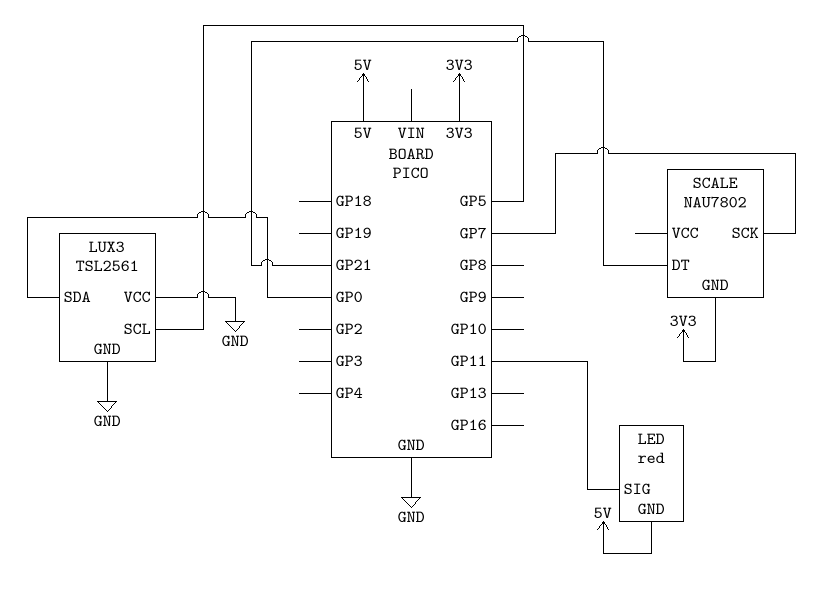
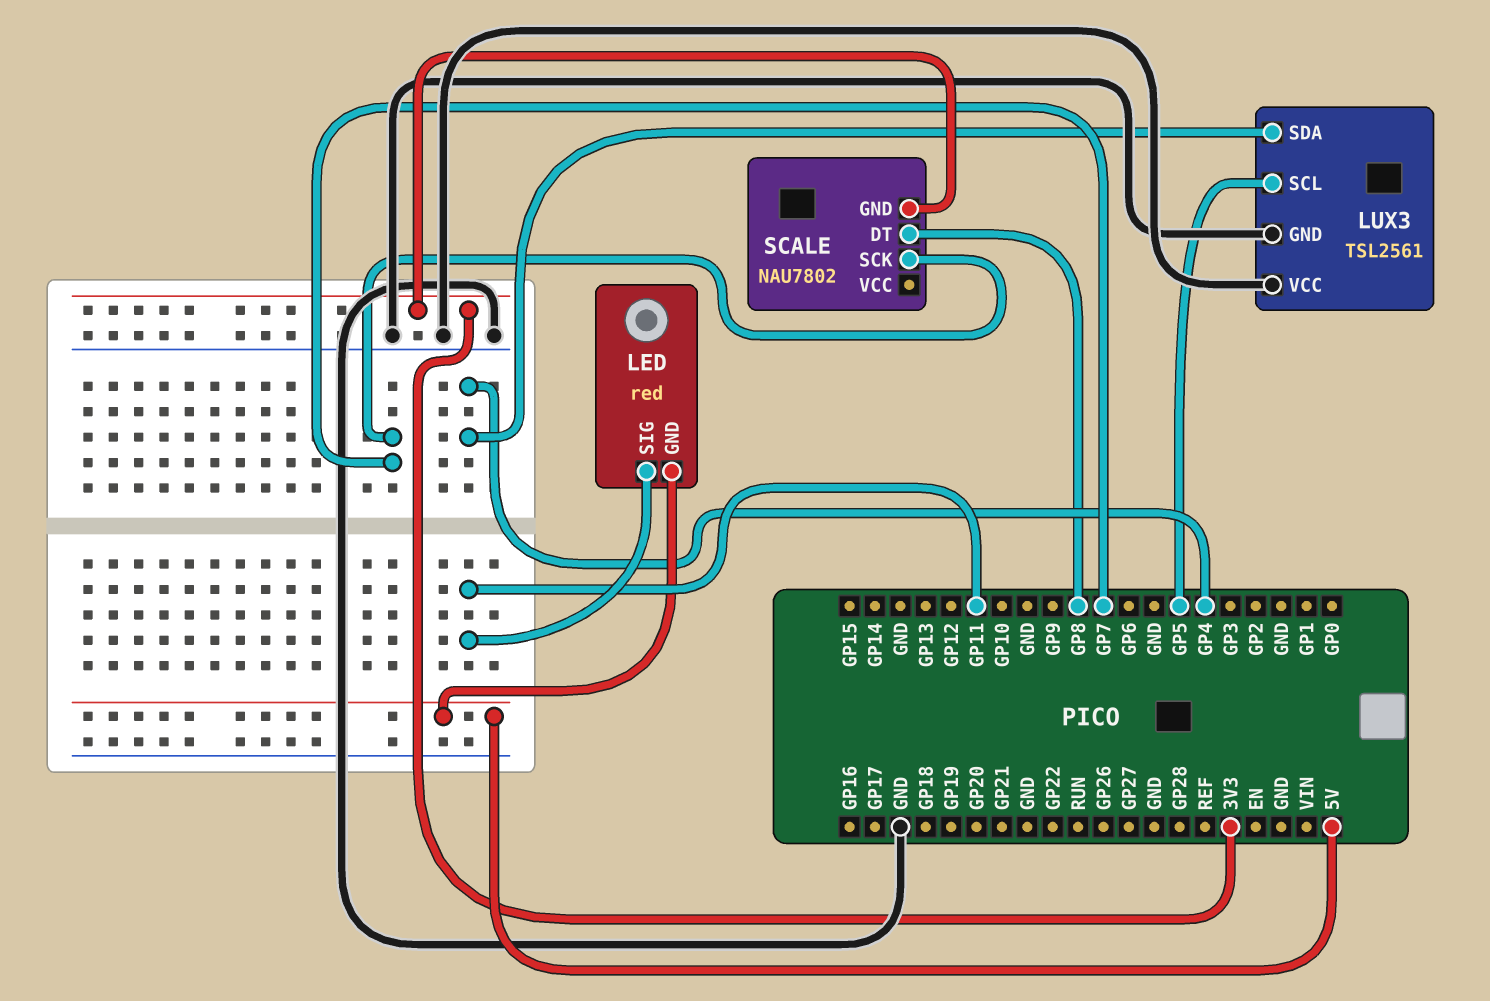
LUX3 pin SDA: GP0 -> GP4
SCALE pin DT: GP21 -> GP8

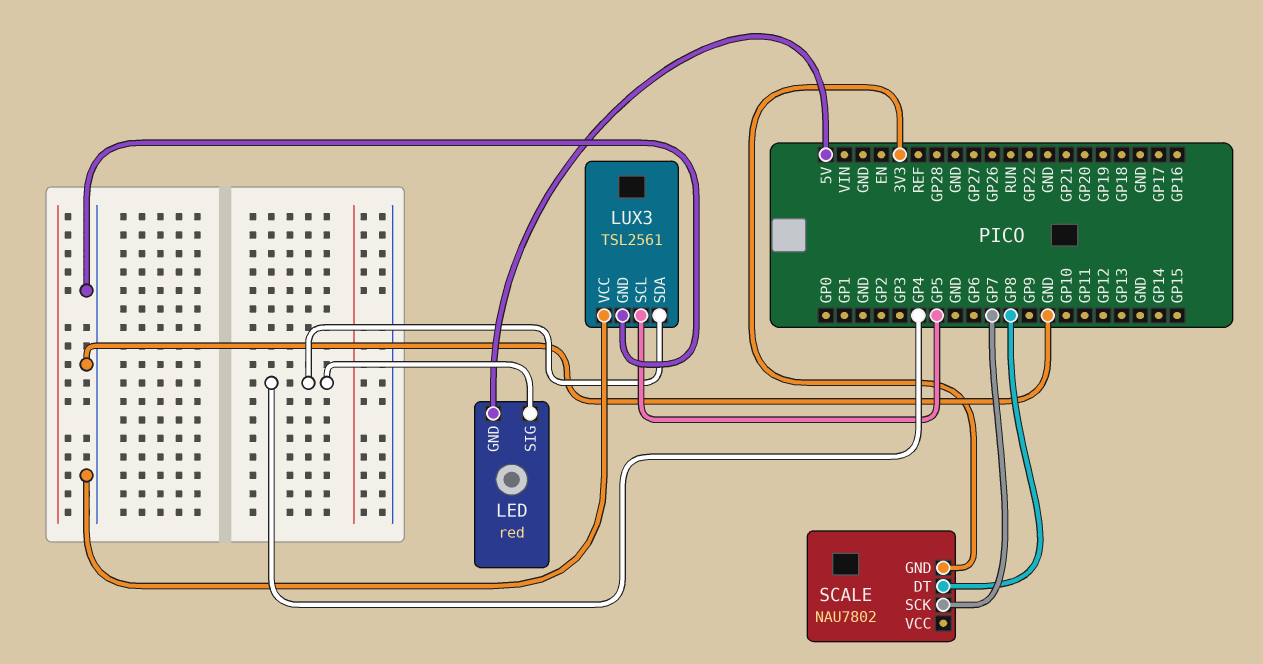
LED pin SIG: GP11 -> GP4

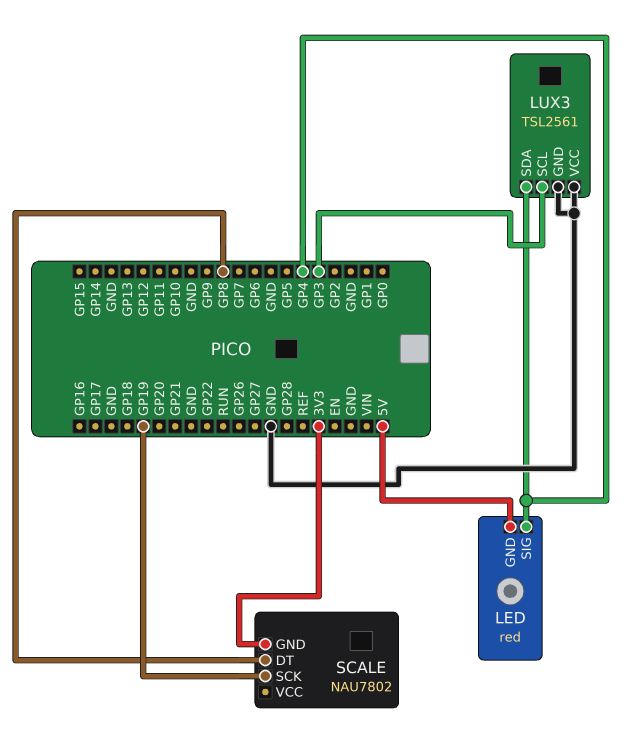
LUX3 pin SCL: GP5 -> GP3
SCALE pin SCK: GP7 -> GP19

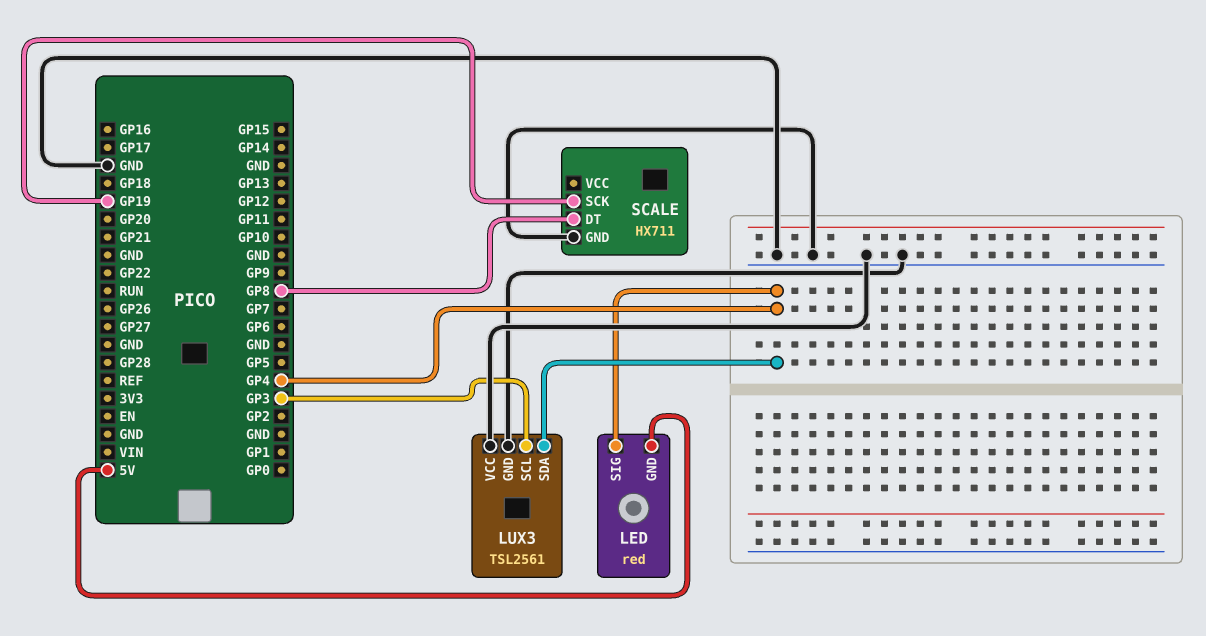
SCALE: NAU7802 -> HX711
SCALE pin GND: 3V3 -> GND

